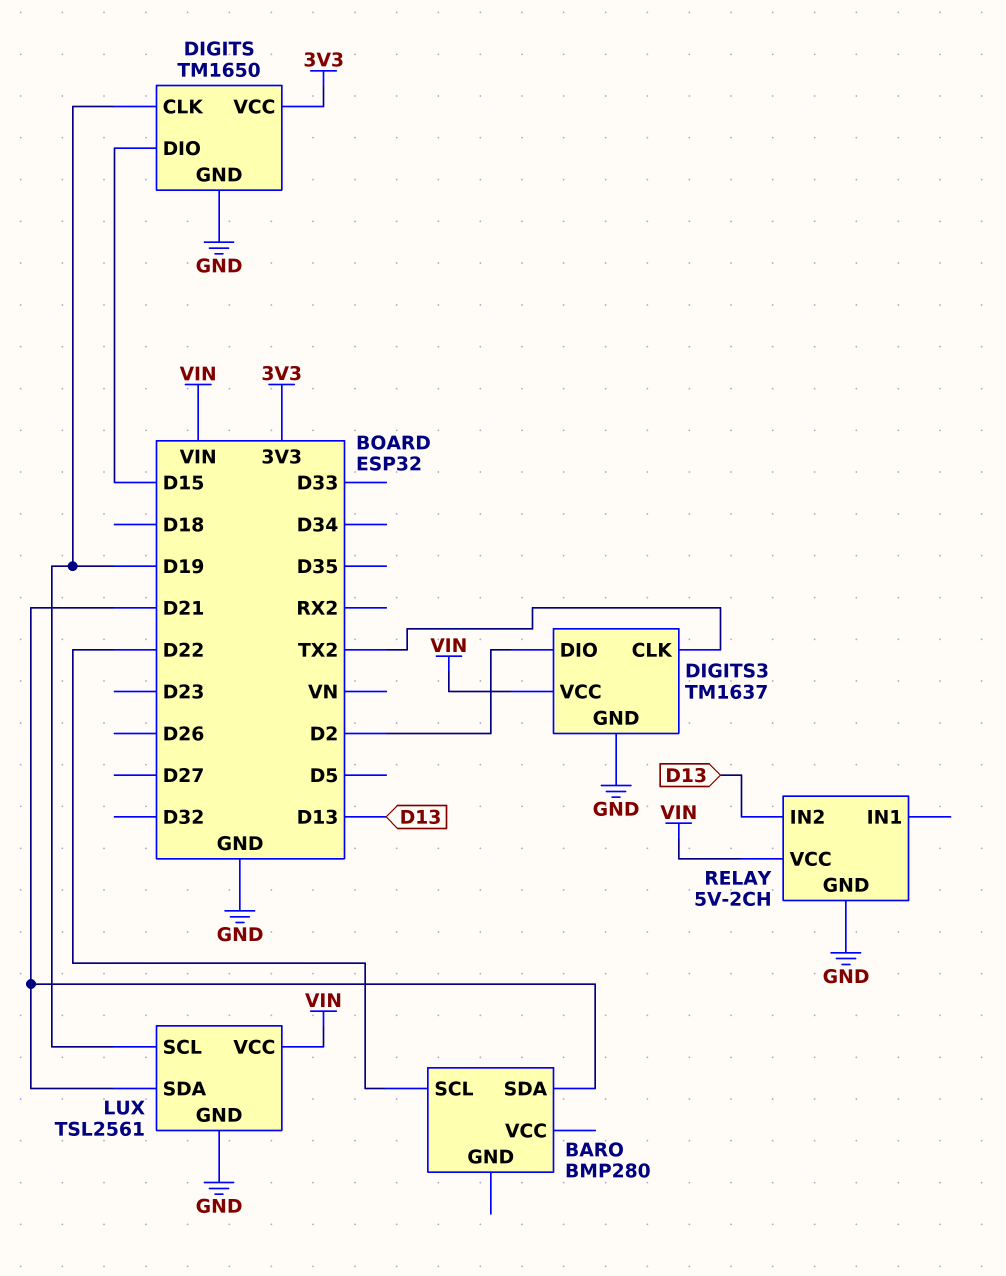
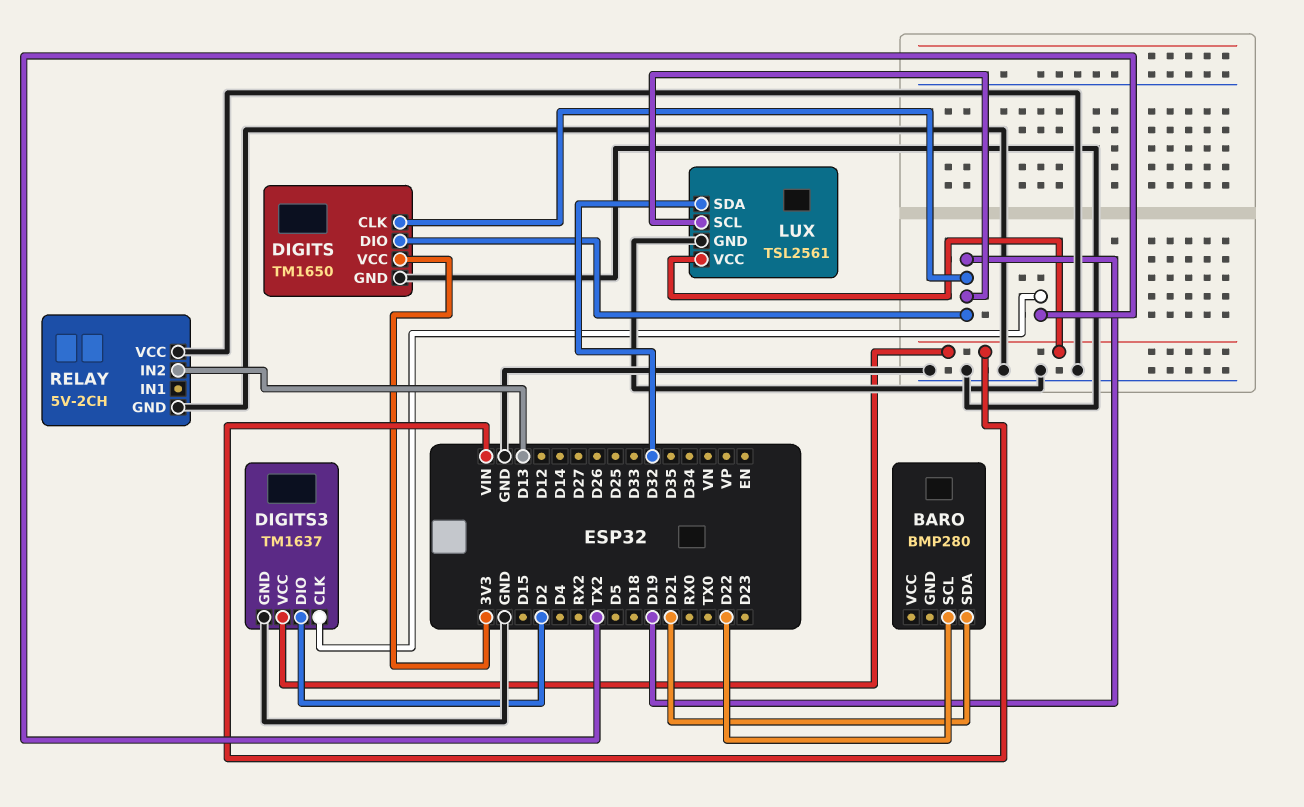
DIGITS pin DIO: D15 -> D19
LUX pin SDA: D21 -> D32
RELAY pin VCC: VIN -> GND

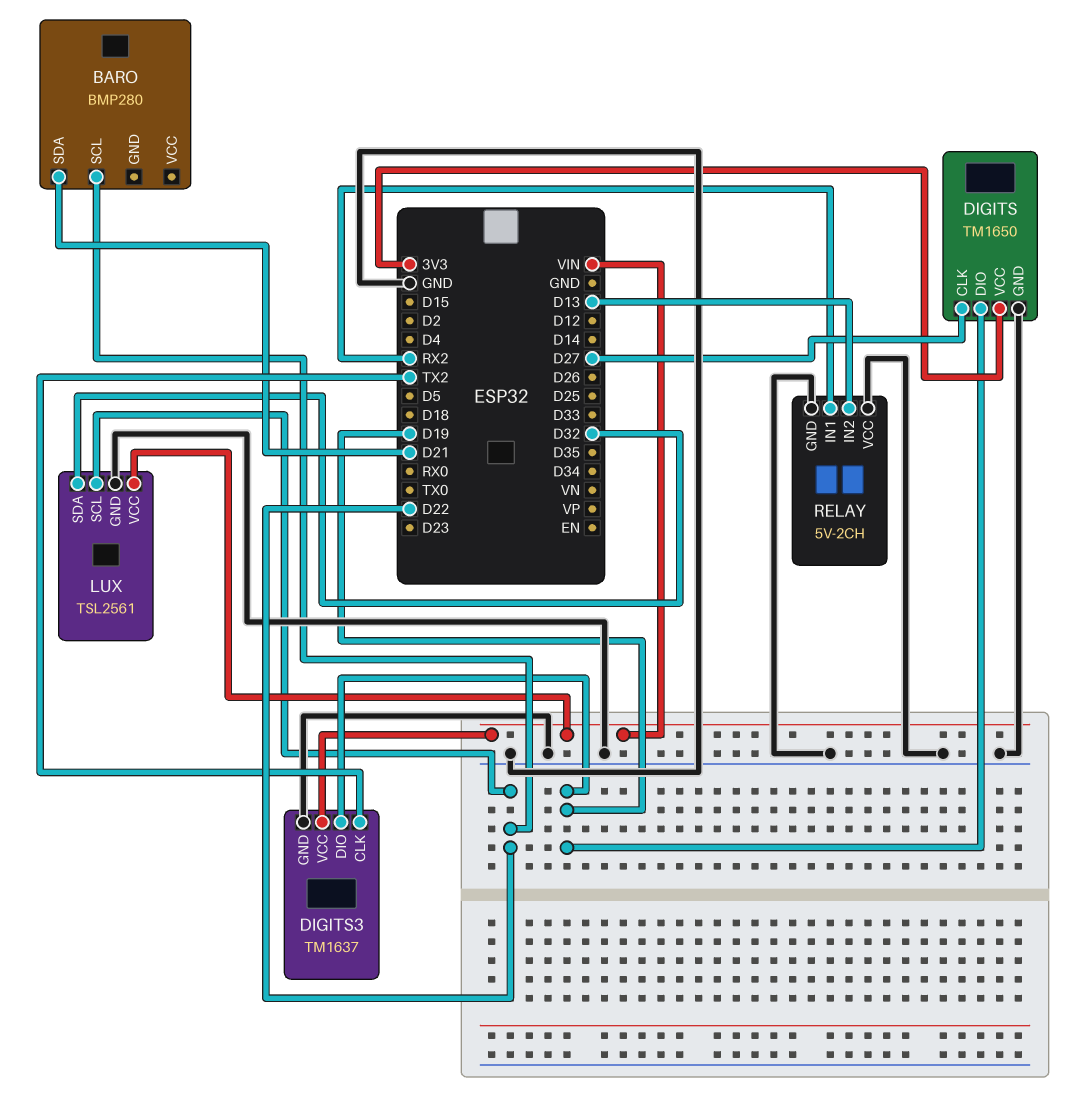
DIGITS pin CLK: D19 -> D27
DIGITS3 pin DIO: D2 -> D19
LUX pin SCL: D19 -> D22
RELAY pin IN1: none -> RX2

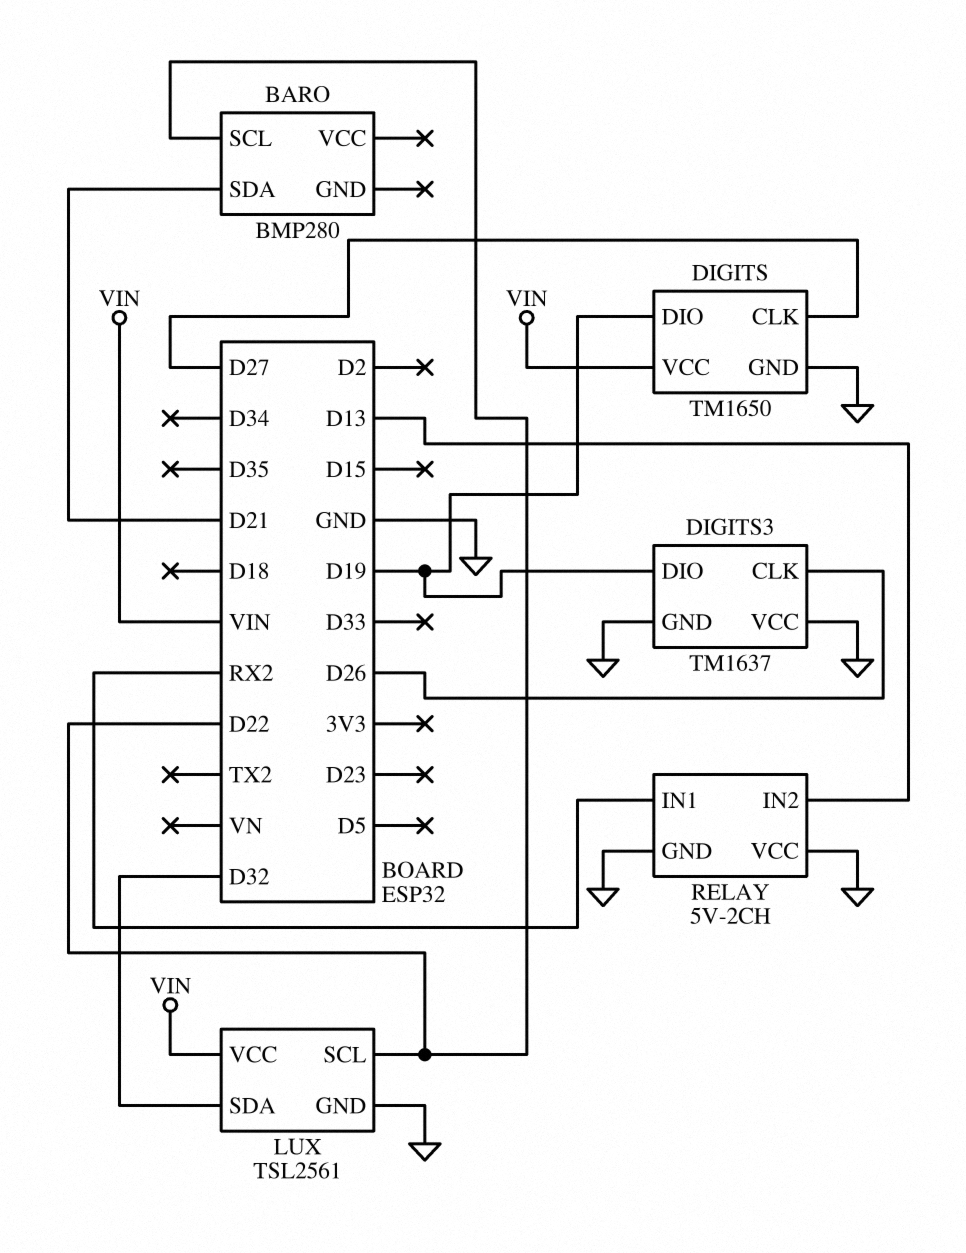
DIGITS pin VCC: 3V3 -> VIN
DIGITS3 pin CLK: TX2 -> D26
DIGITS3 pin VCC: VIN -> GND

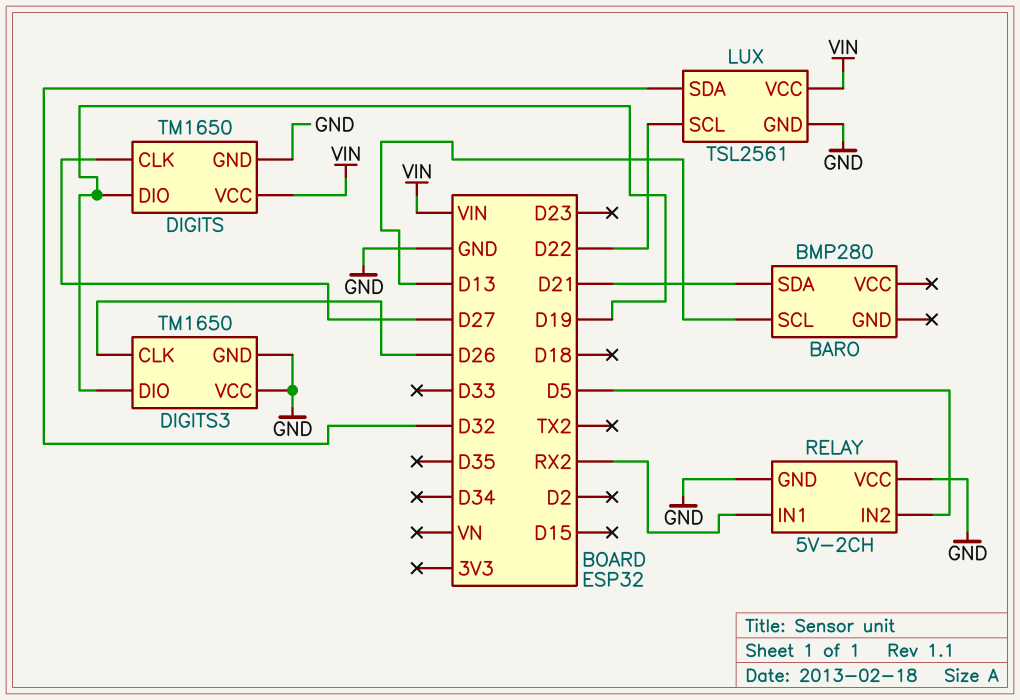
BARO pin SCL: D22 -> D13
DIGITS3: TM1637 -> TM1650
RELAY pin IN2: D13 -> D5

